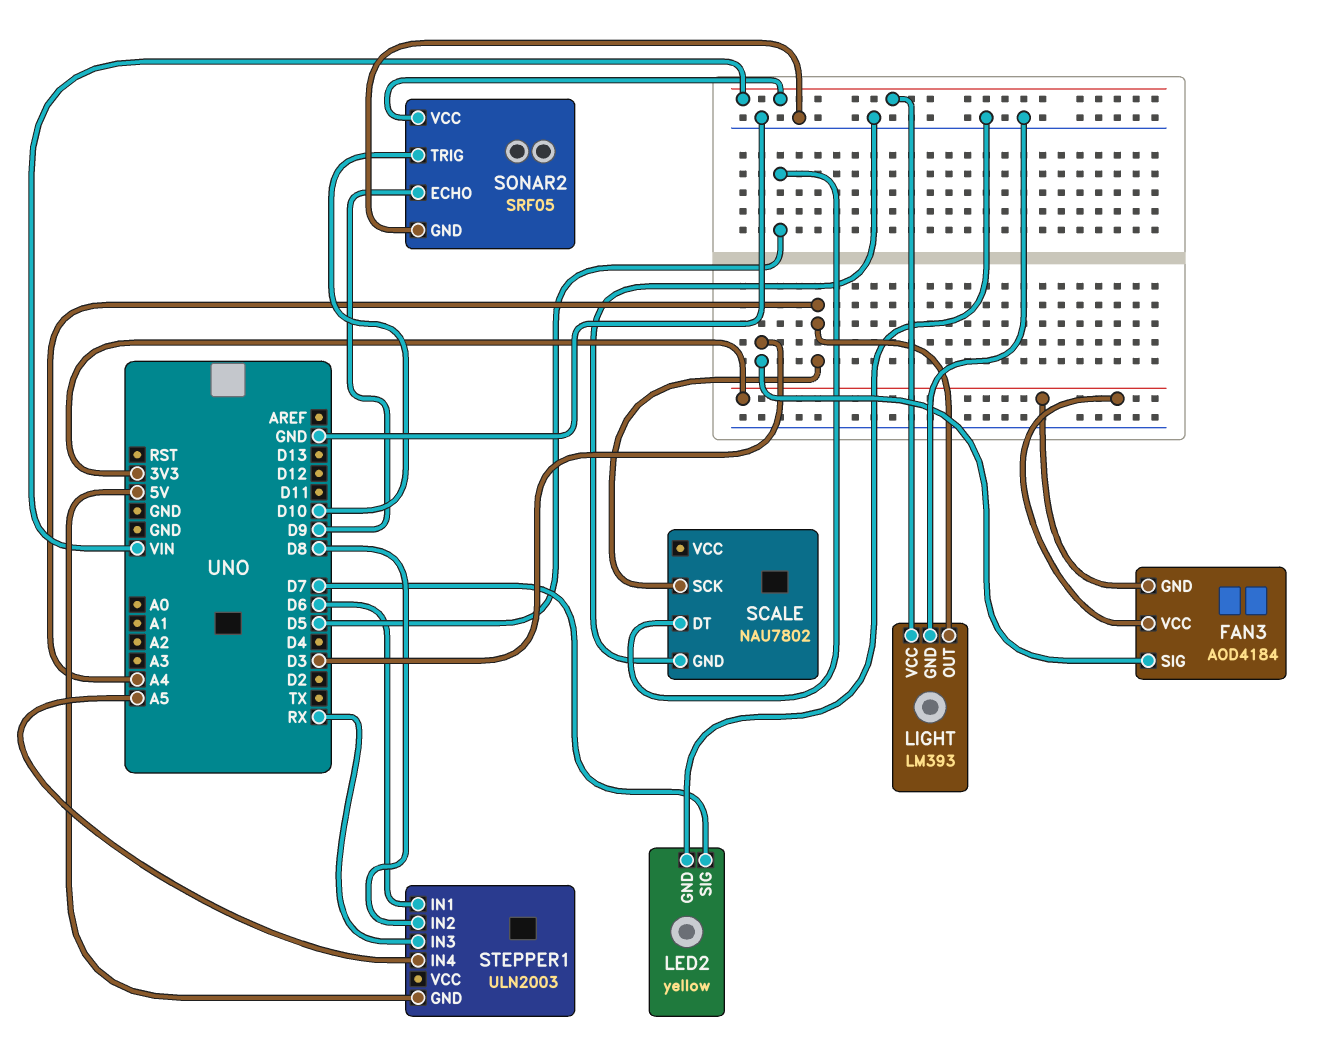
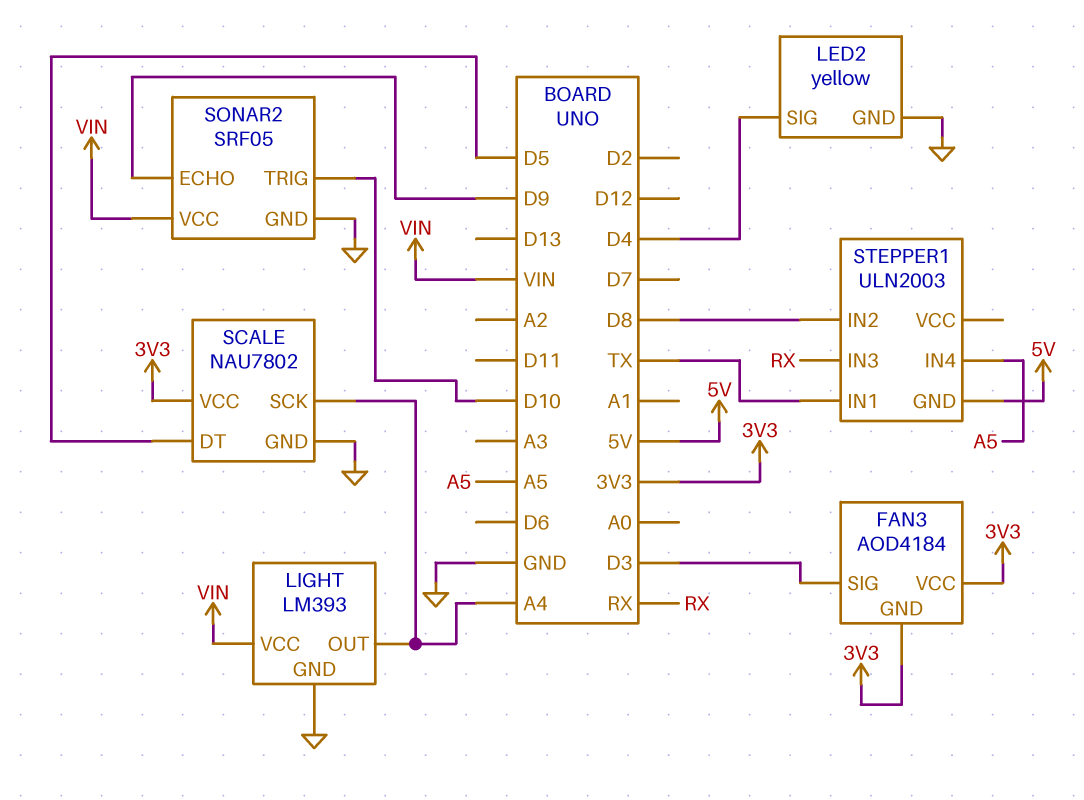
LED2 pin SIG: D7 -> D4
SCALE pin VCC: none -> 3V3
STEPPER1 pin IN1: D6 -> TX

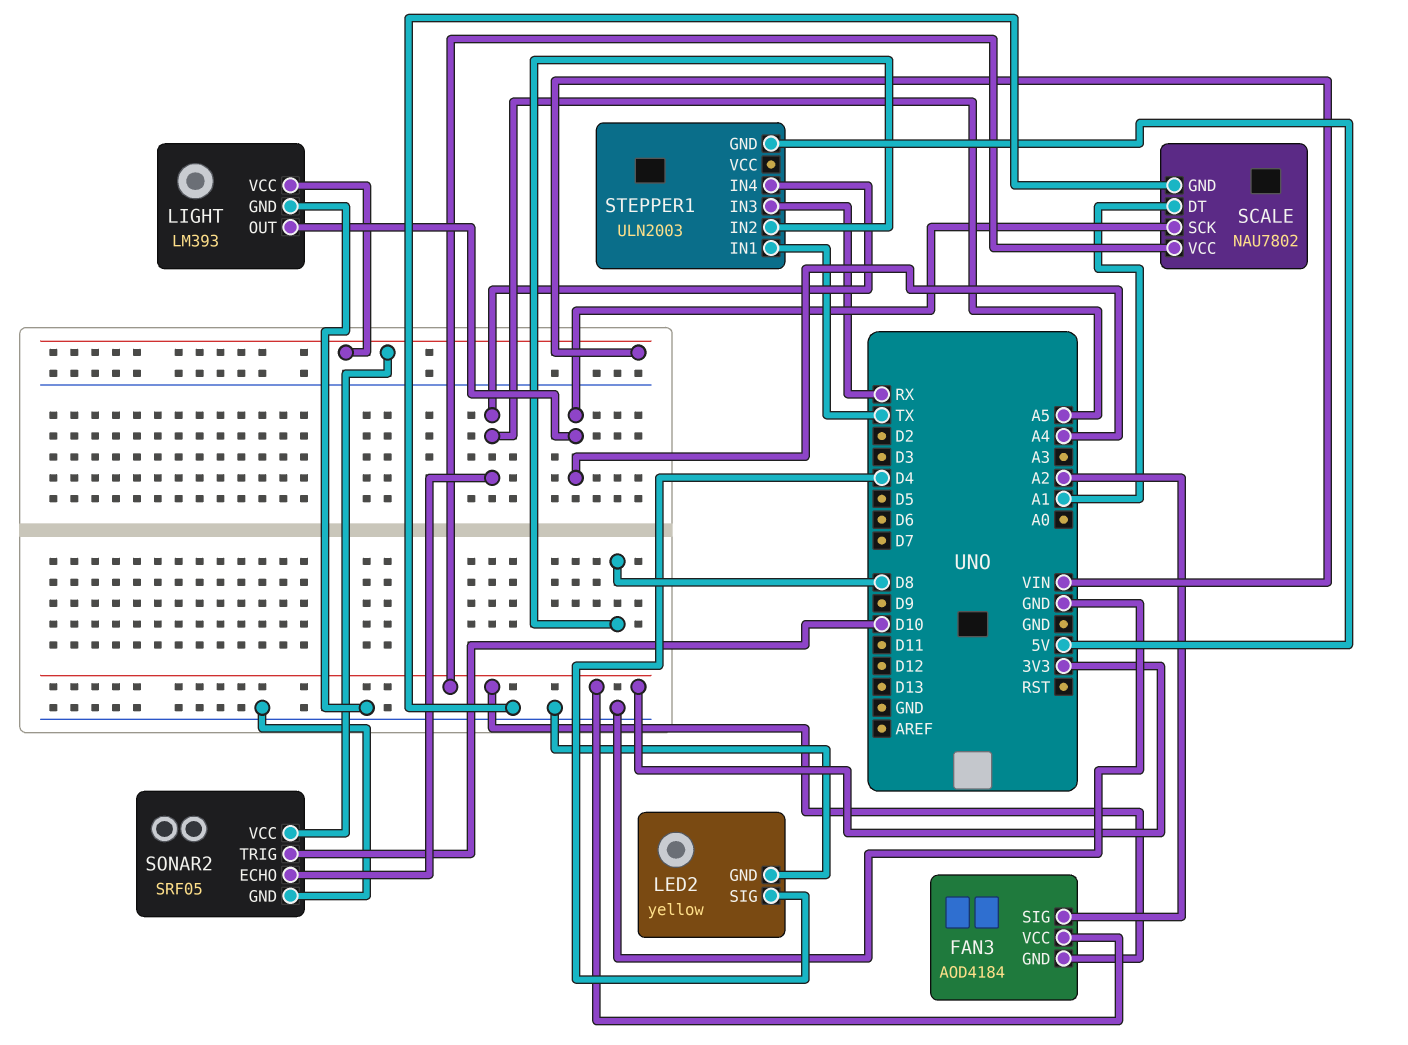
FAN3 pin SIG: D3 -> A2
SCALE pin DT: D5 -> A1
SONAR2 pin ECHO: D9 -> A5

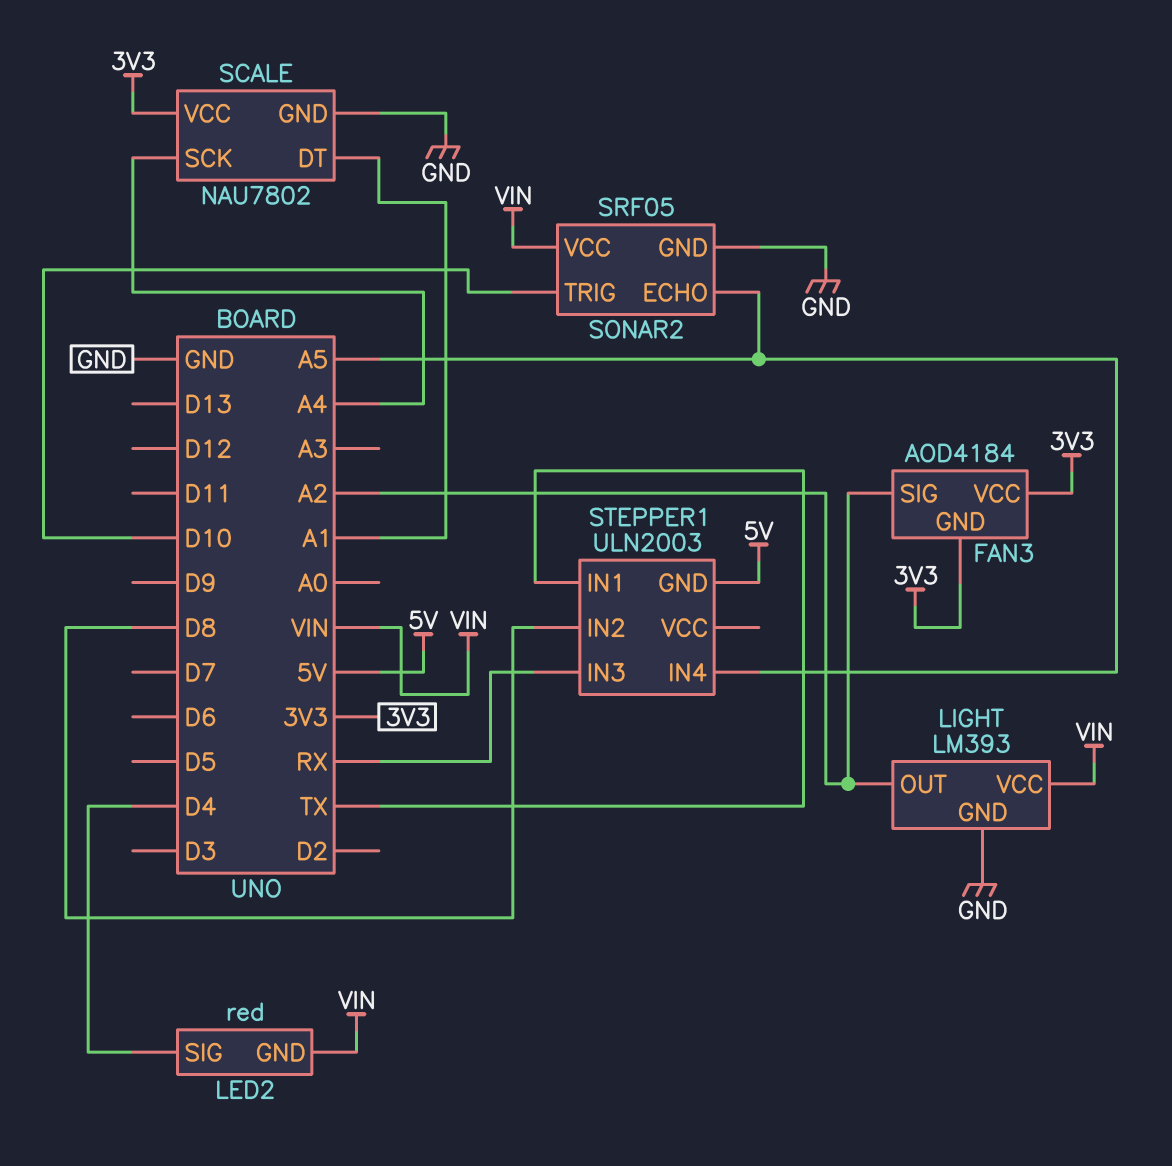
LED2: yellow -> red
LED2 pin GND: GND -> VIN
LIGHT pin OUT: A4 -> A2

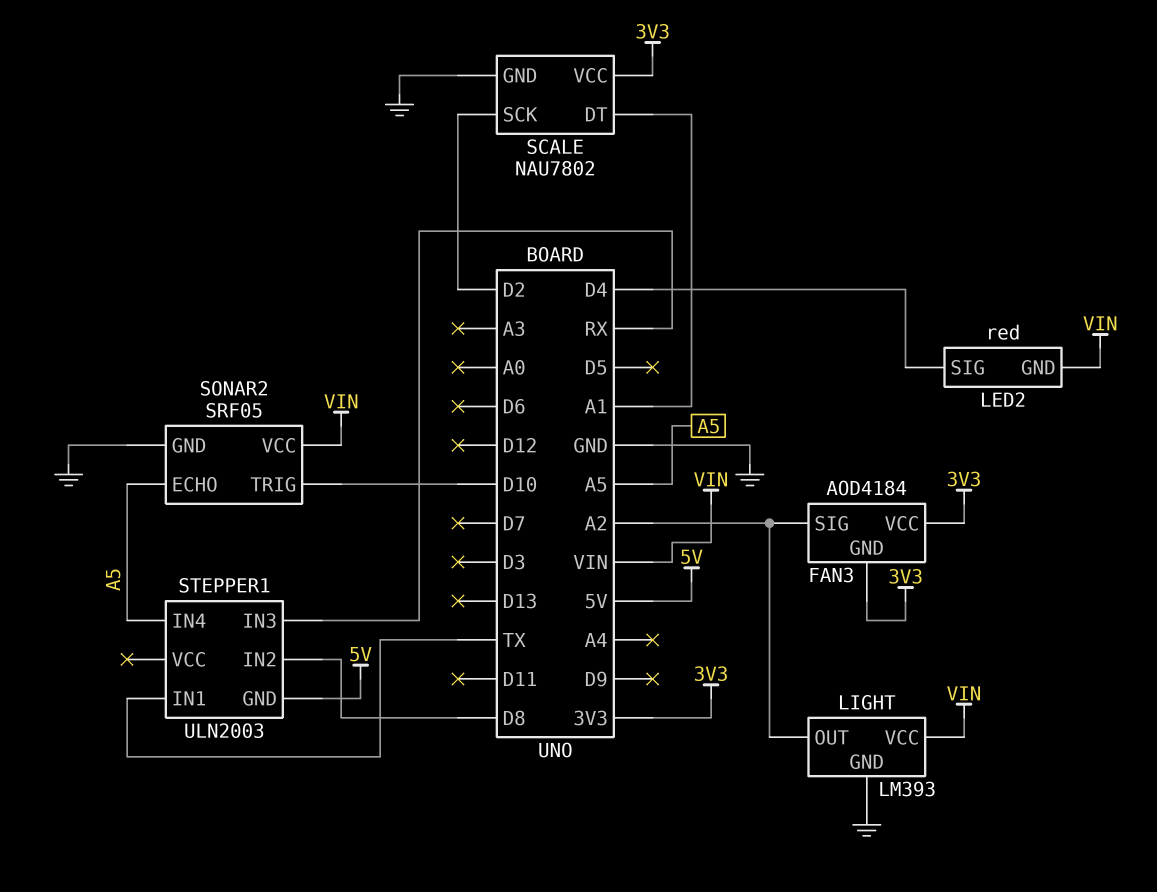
SCALE pin SCK: A4 -> D2

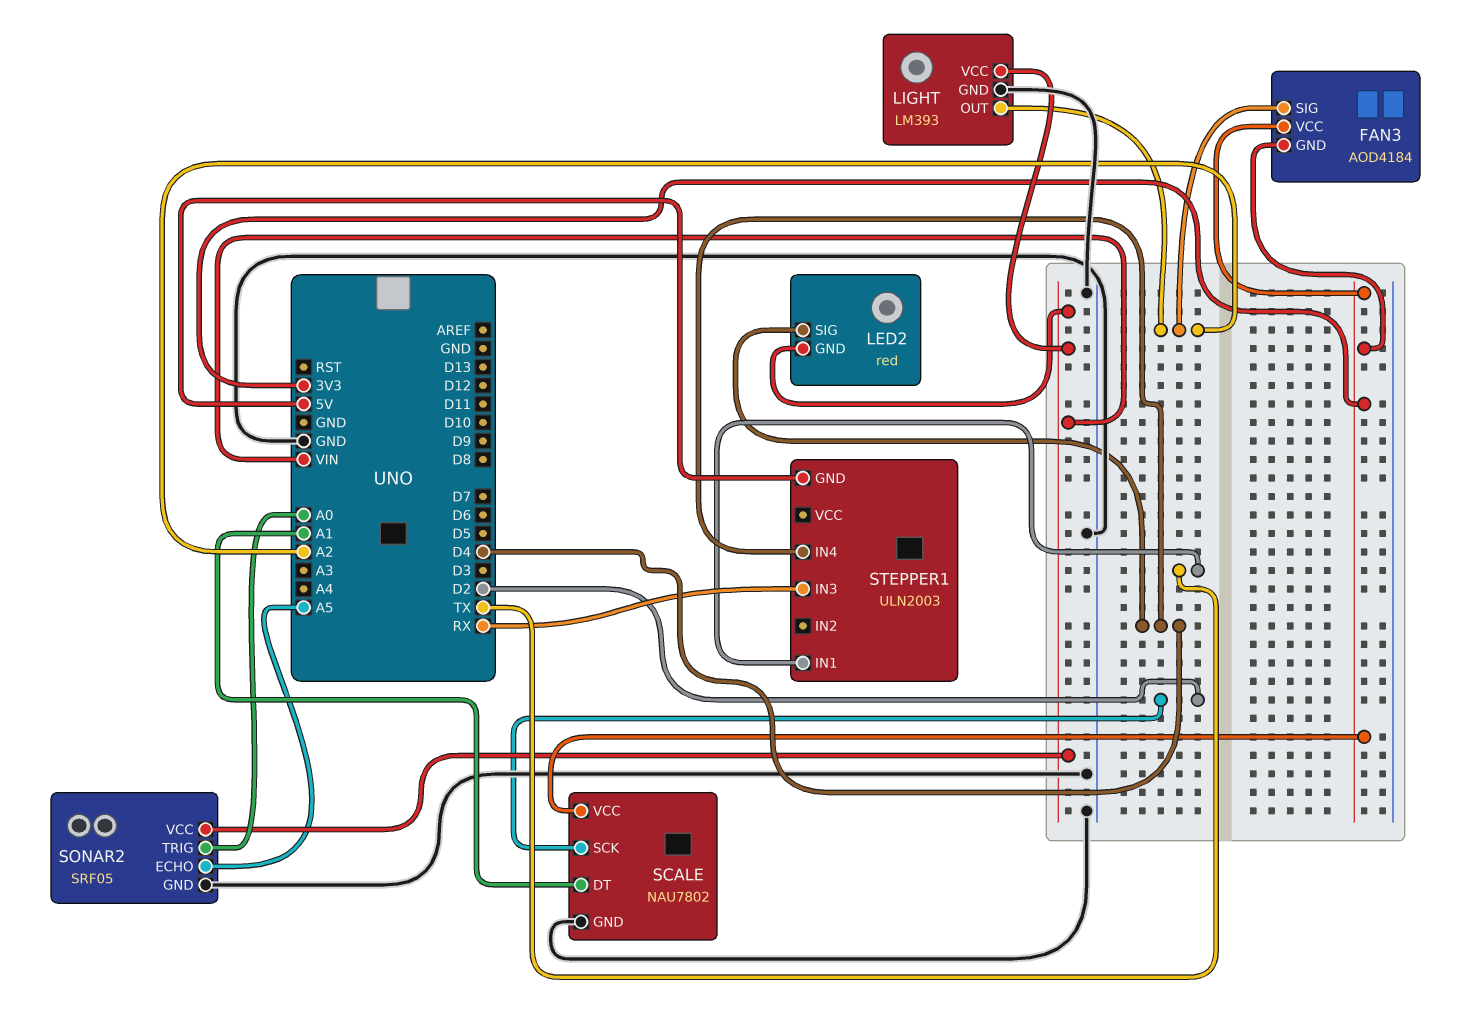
SONAR2 pin TRIG: D10 -> A0
STEPPER1 pin IN2: D8 -> none
STEPPER1 pin IN4: A5 -> D4

